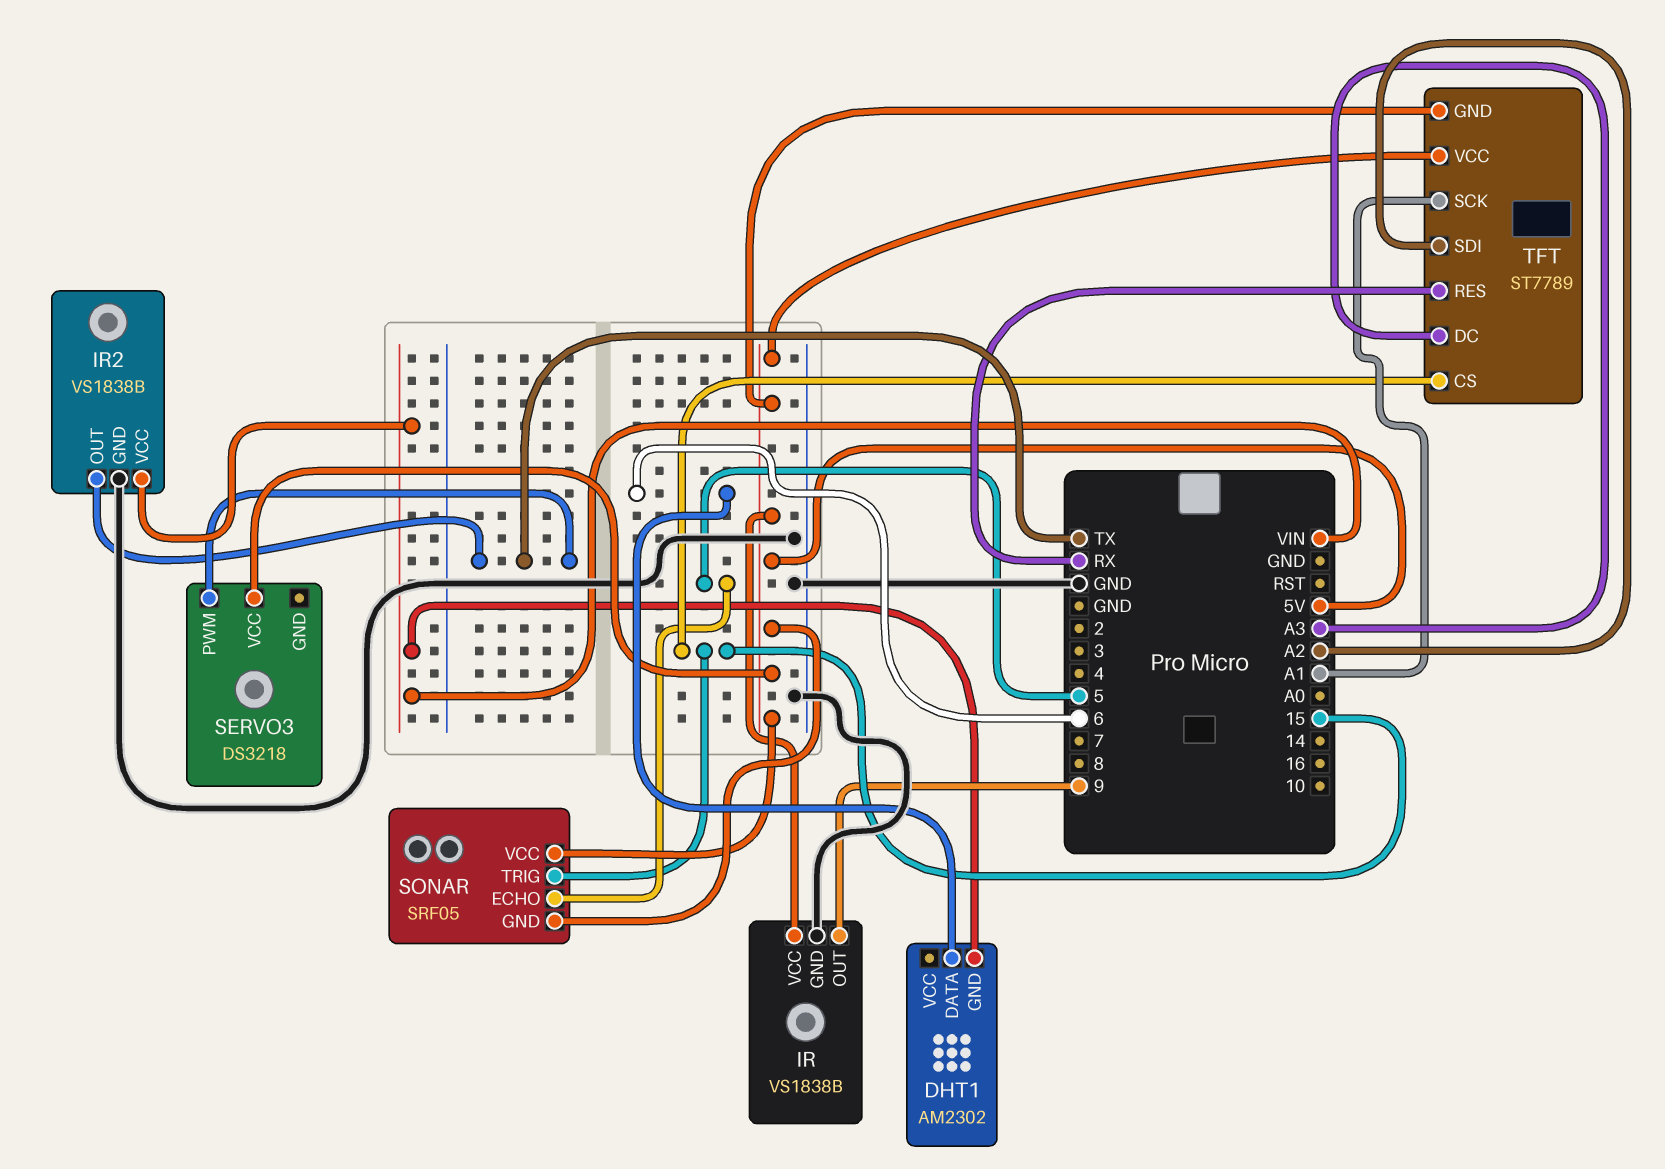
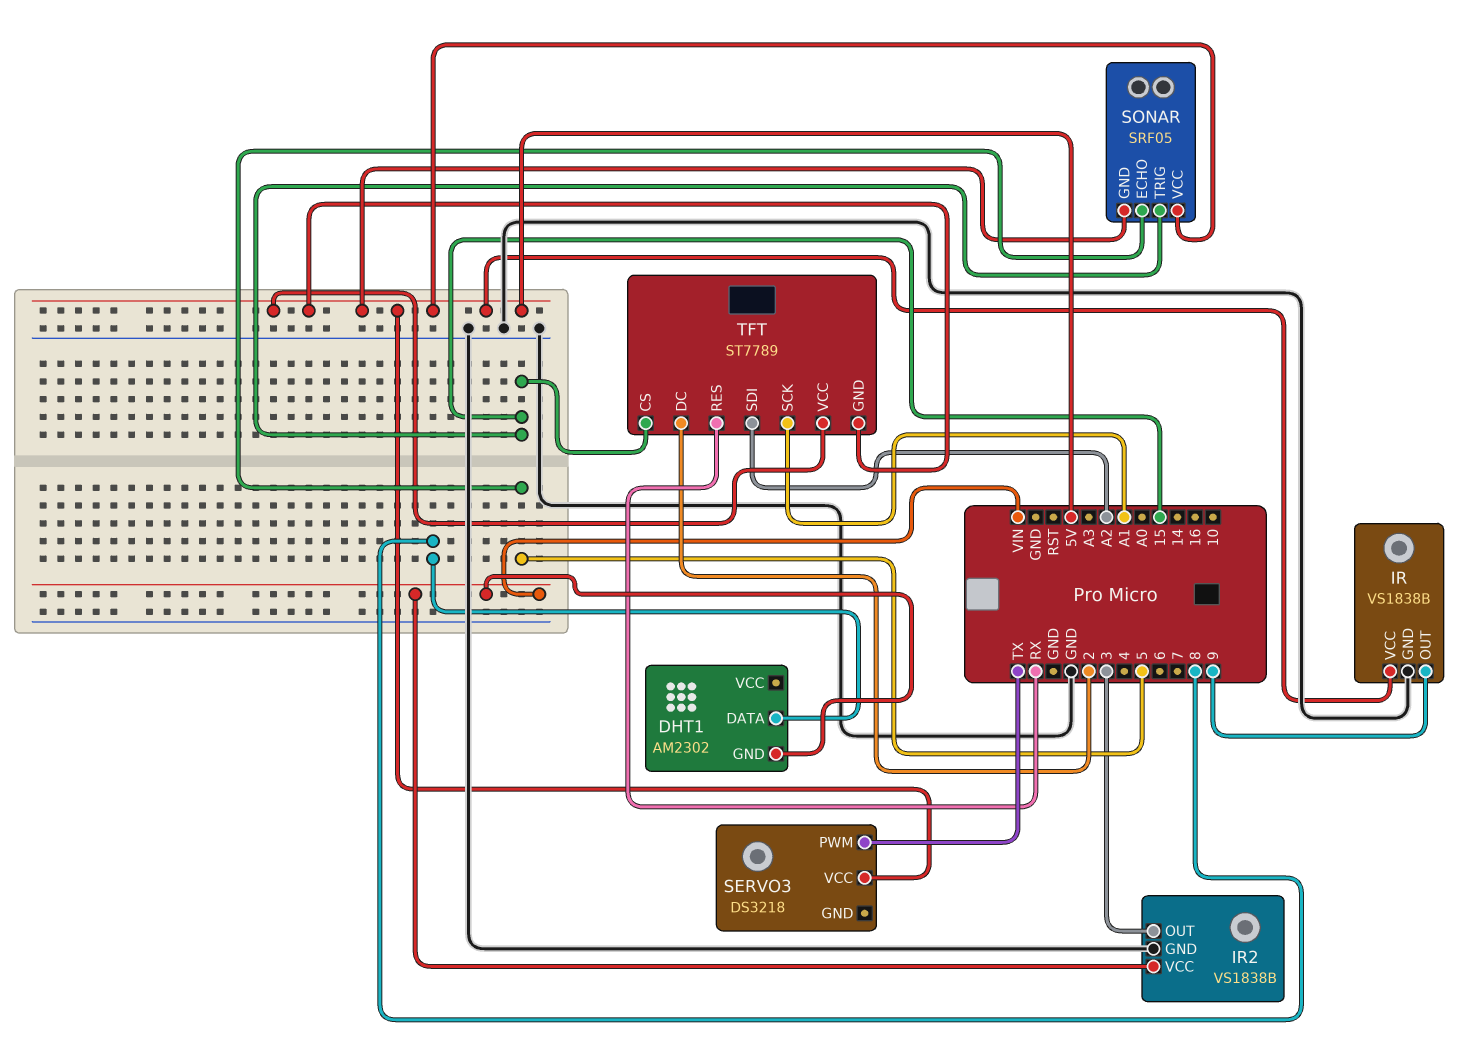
DHT1 pin DATA: 6 -> 8
IR2 pin OUT: TX -> 3
TFT pin DC: A3 -> 2

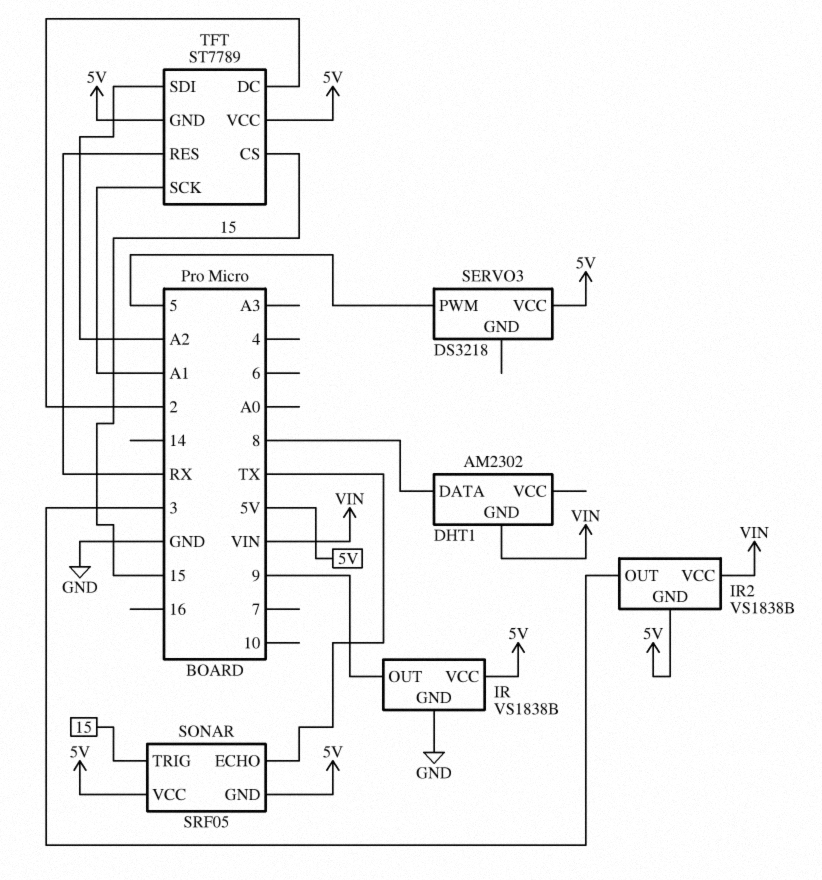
IR2 pin GND: GND -> 5V
SERVO3 pin PWM: TX -> 5
SONAR pin ECHO: 5 -> TX

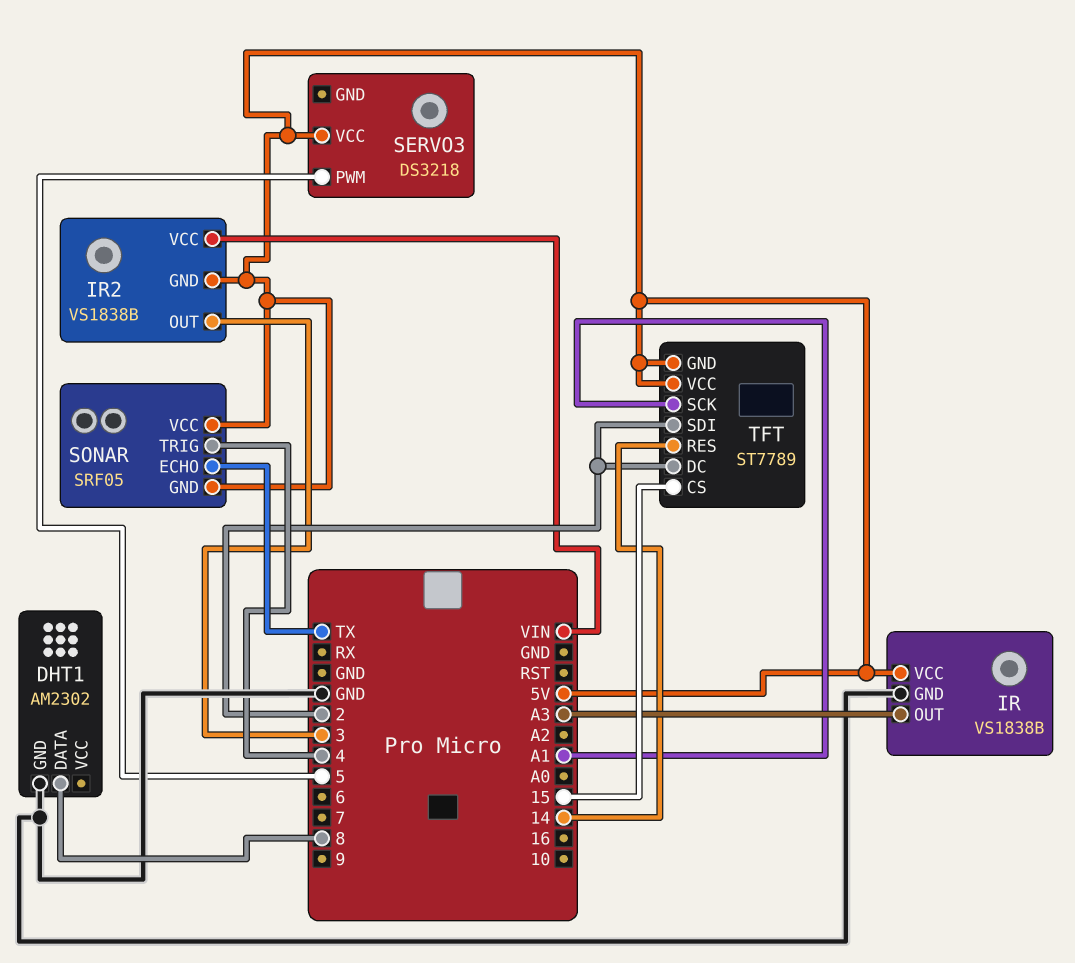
DHT1 pin GND: VIN -> GND
IR pin OUT: 9 -> A3
SONAR pin TRIG: 15 -> 4
TFT pin RES: RX -> 14
TFT pin SDI: A2 -> 2

